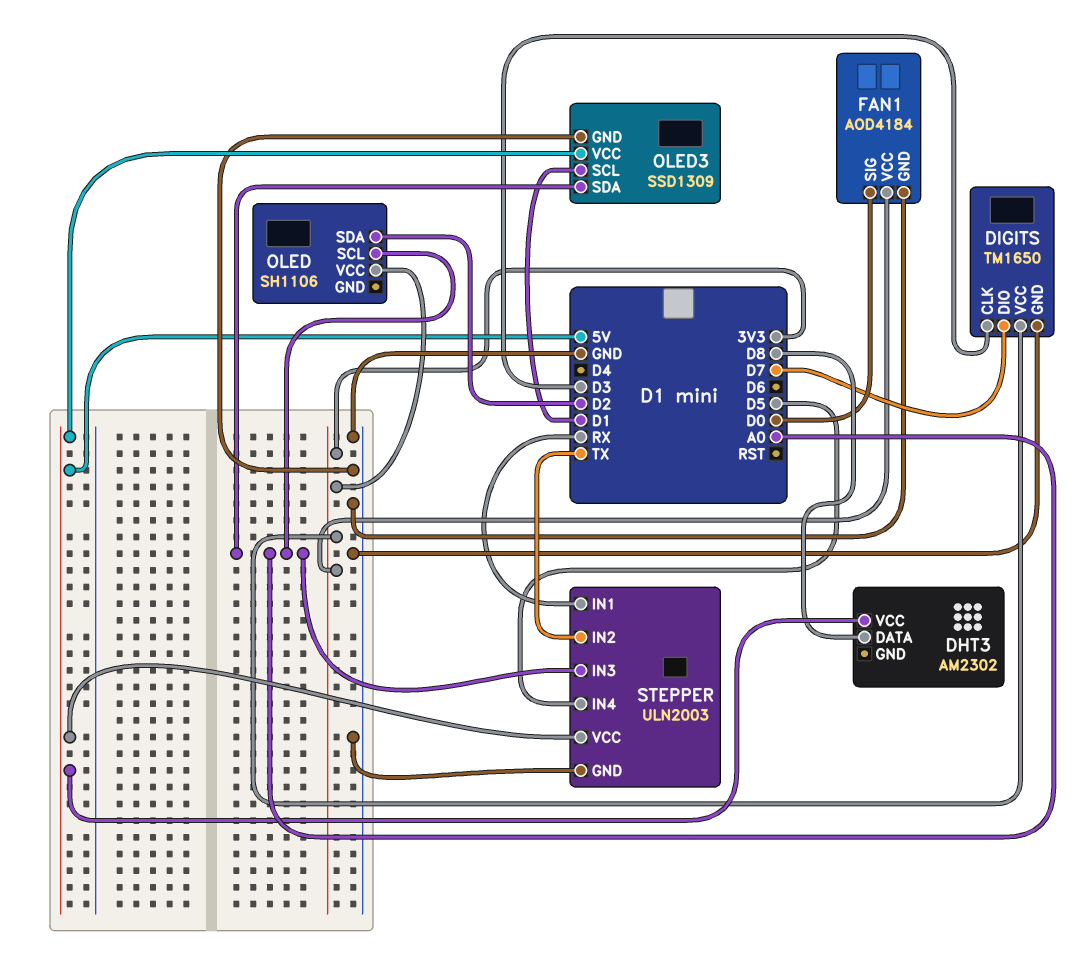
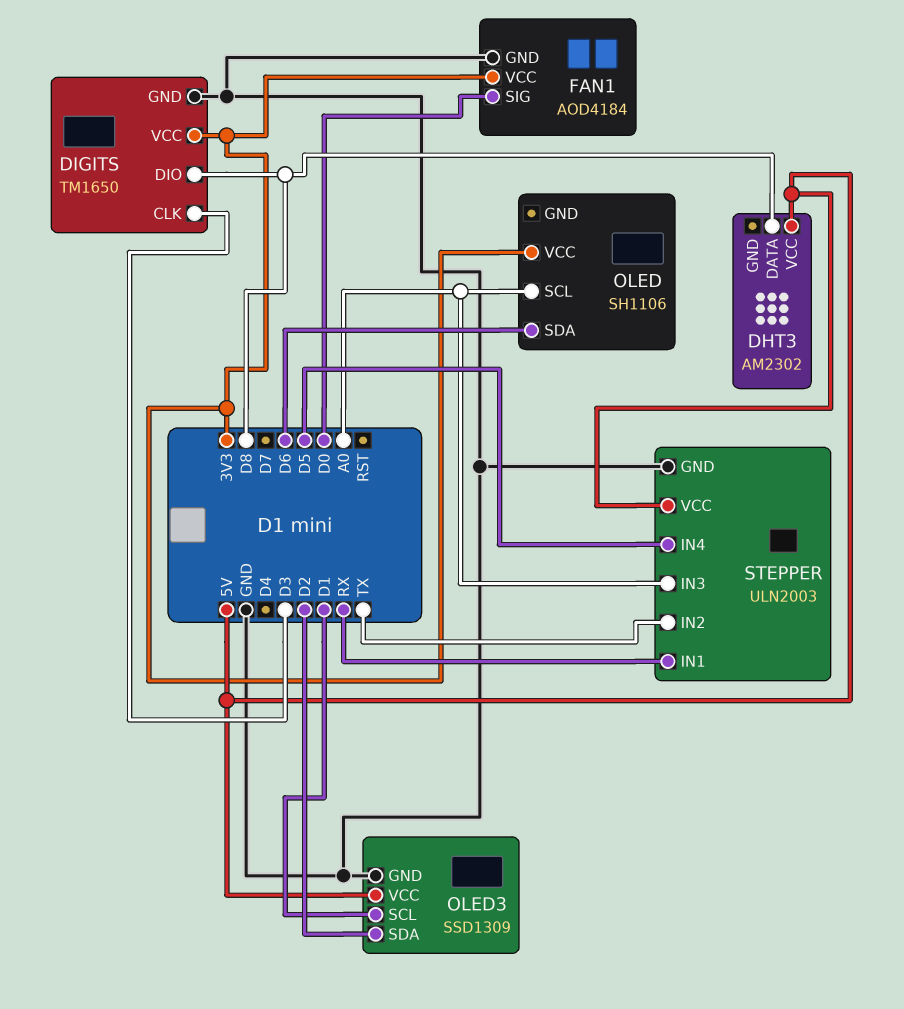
DIGITS pin DIO: D7 -> D8
OLED pin SDA: D2 -> D6
OLED3 pin SDA: A0 -> D2

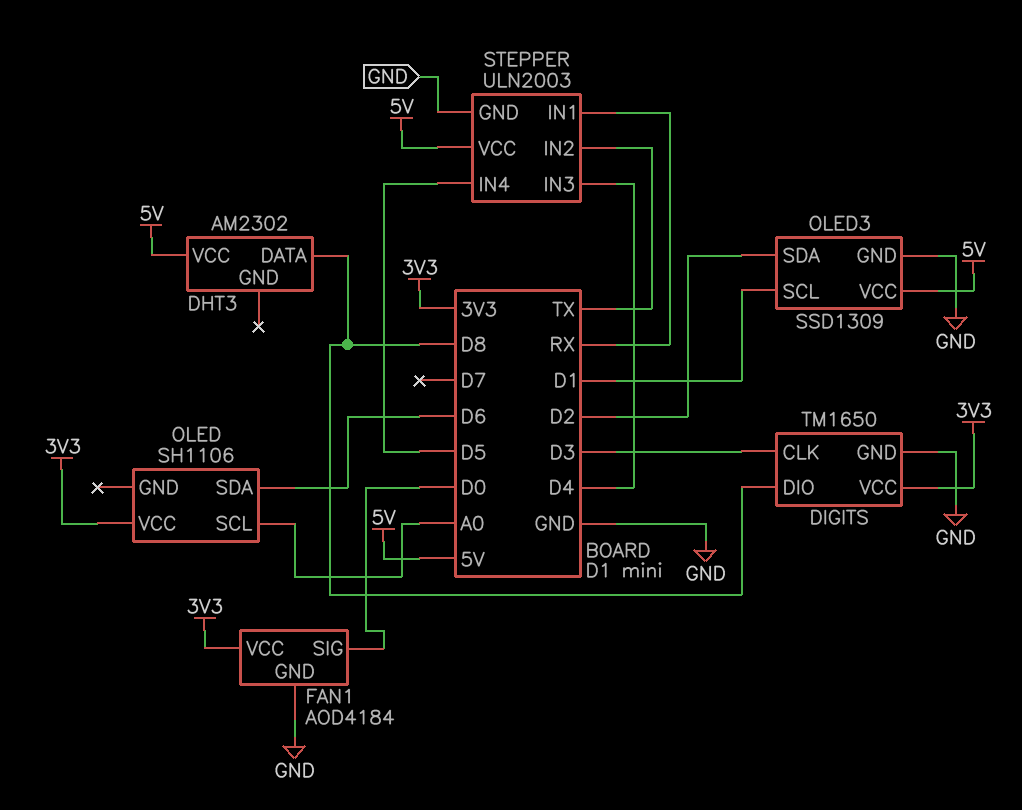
STEPPER pin IN3: A0 -> D4

